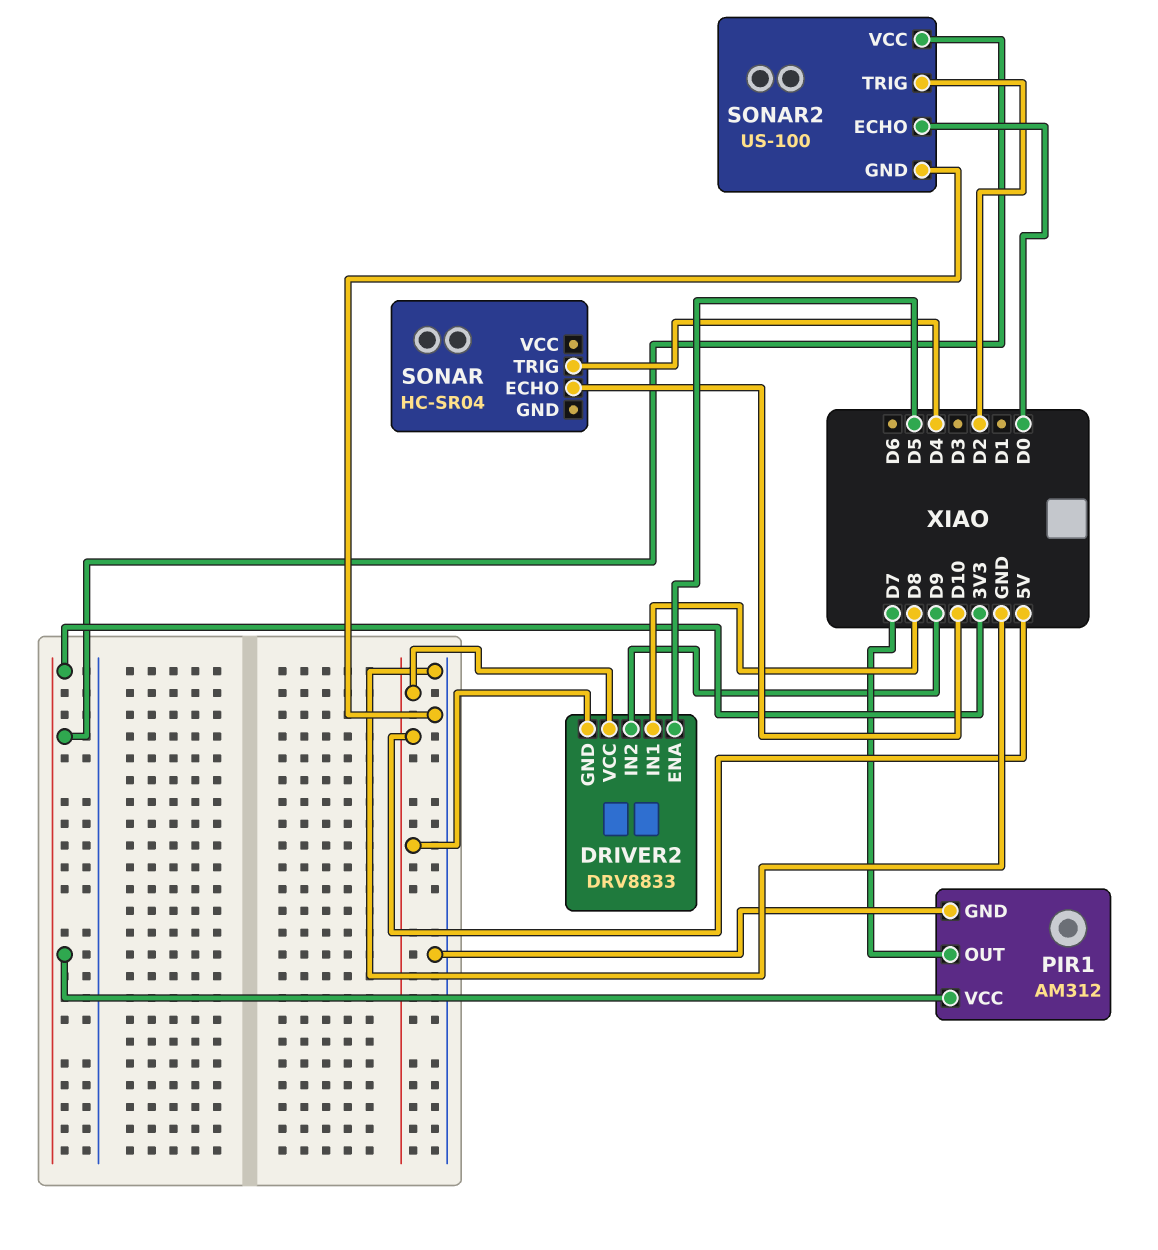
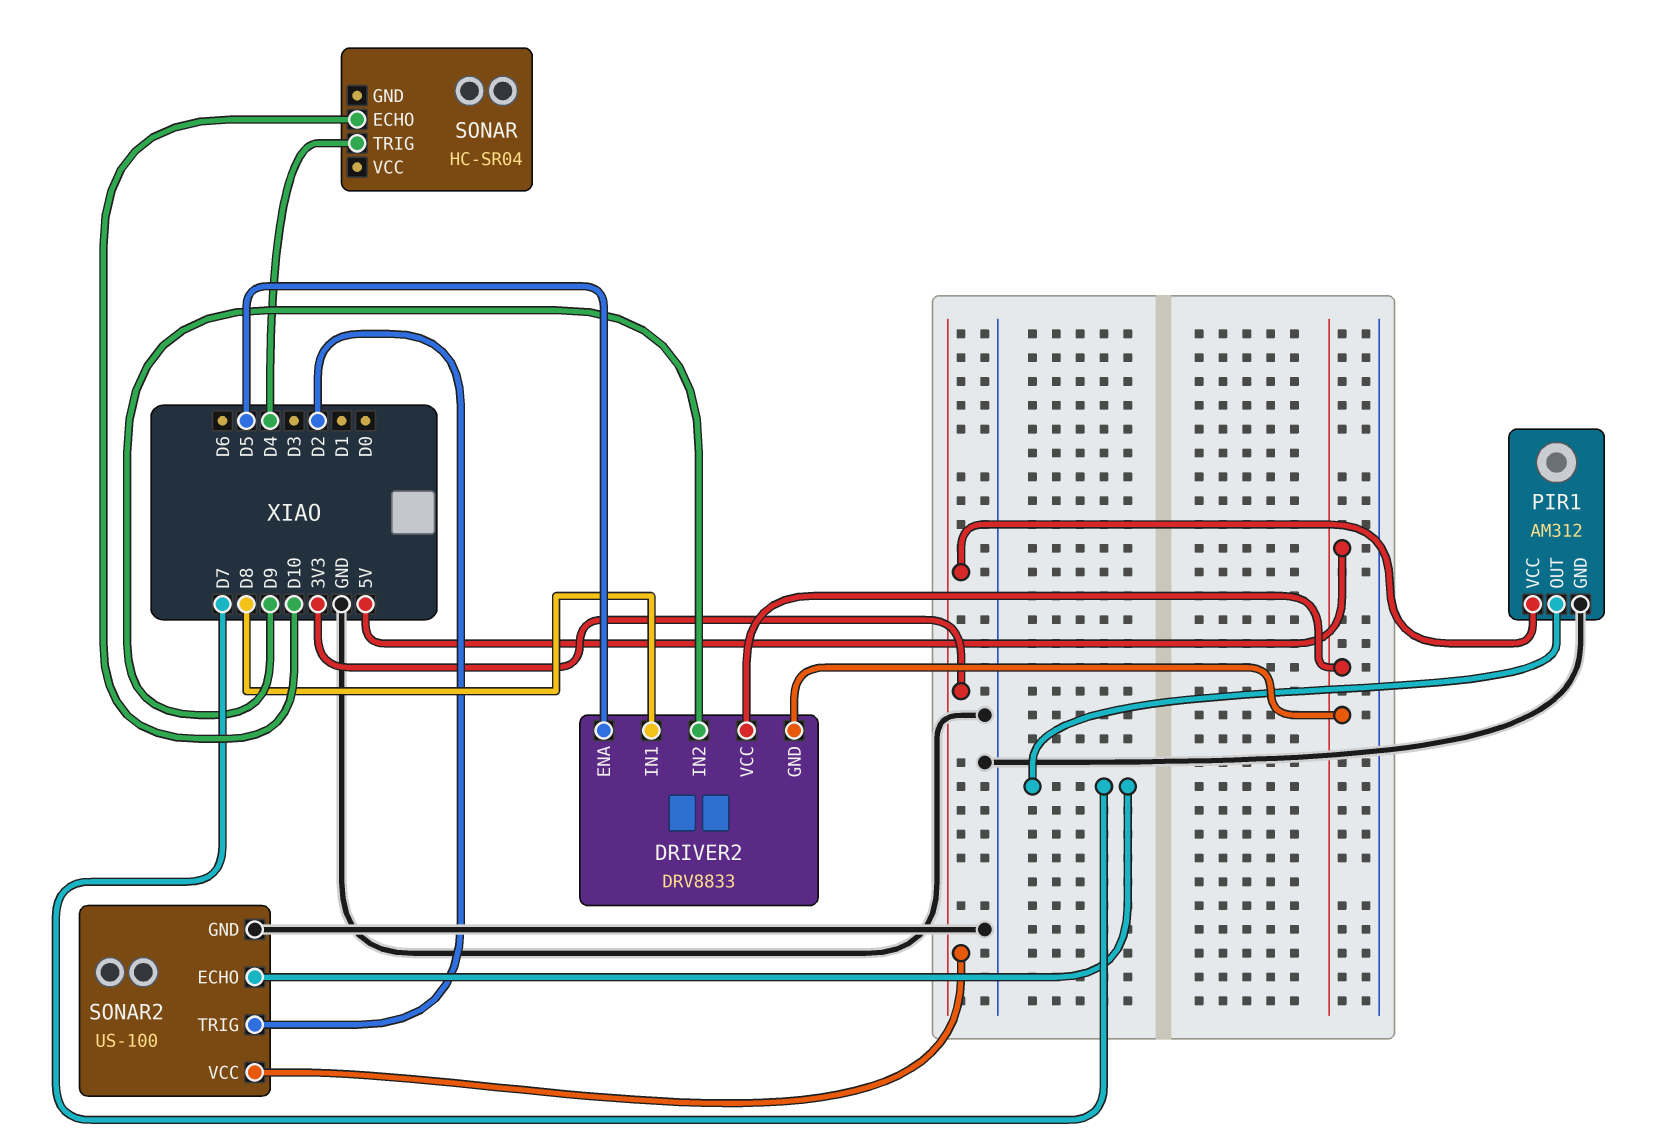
SONAR2 pin ECHO: D0 -> D7

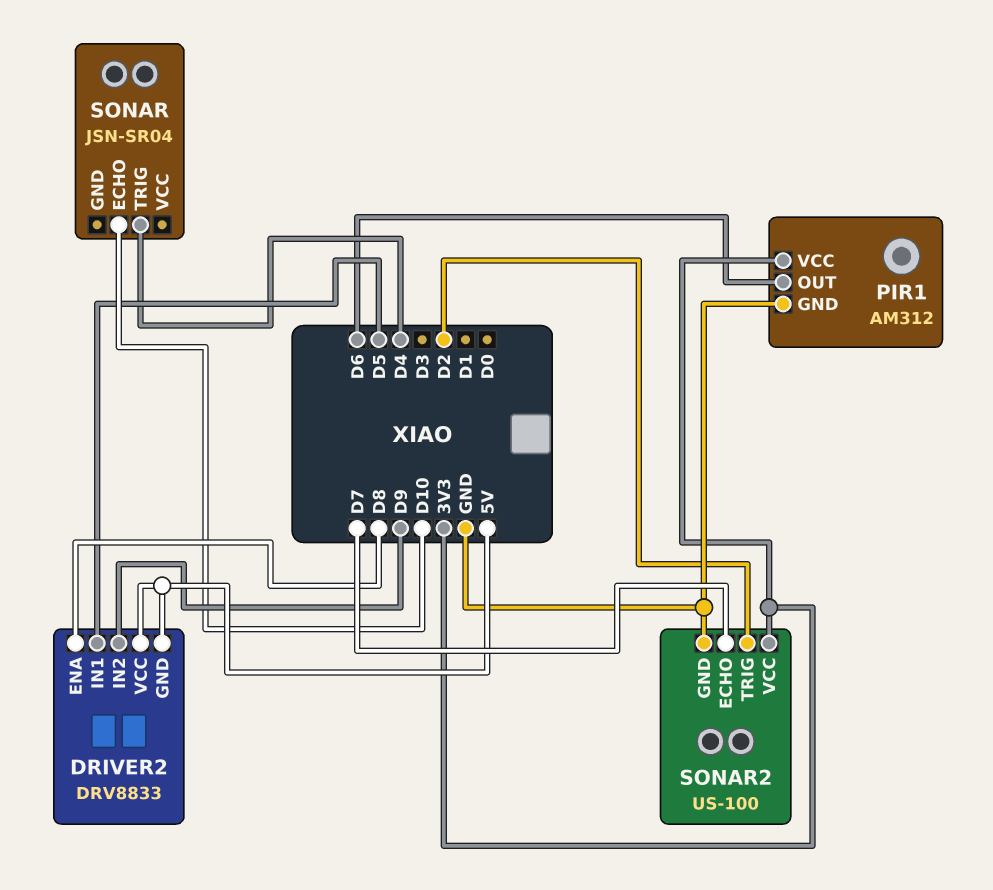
DRIVER2 pin ENA: D5 -> D8
DRIVER2 pin IN1: D8 -> D5
PIR1 pin OUT: D7 -> D6
SONAR: HC-SR04 -> JSN-SR04

